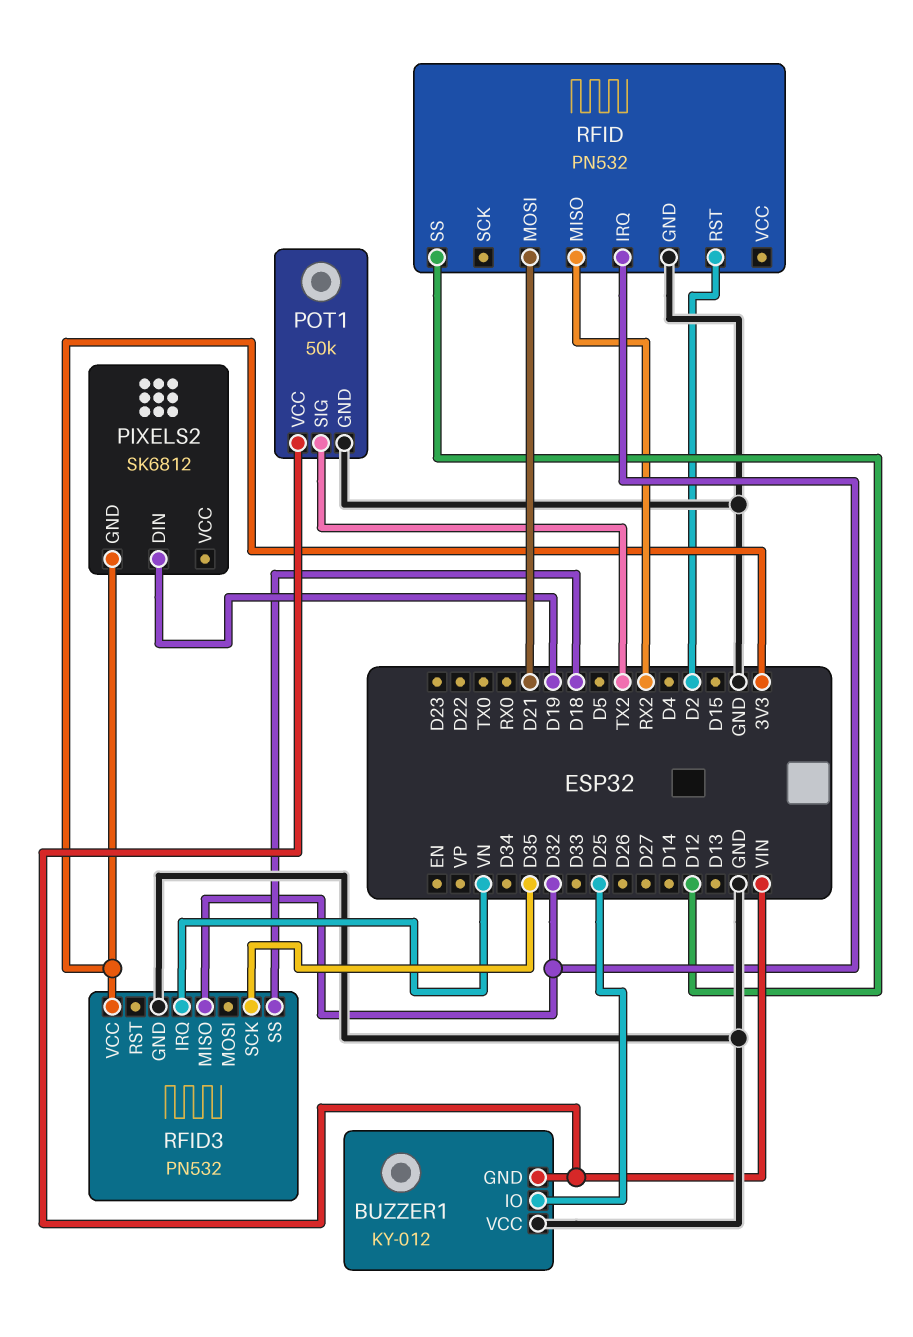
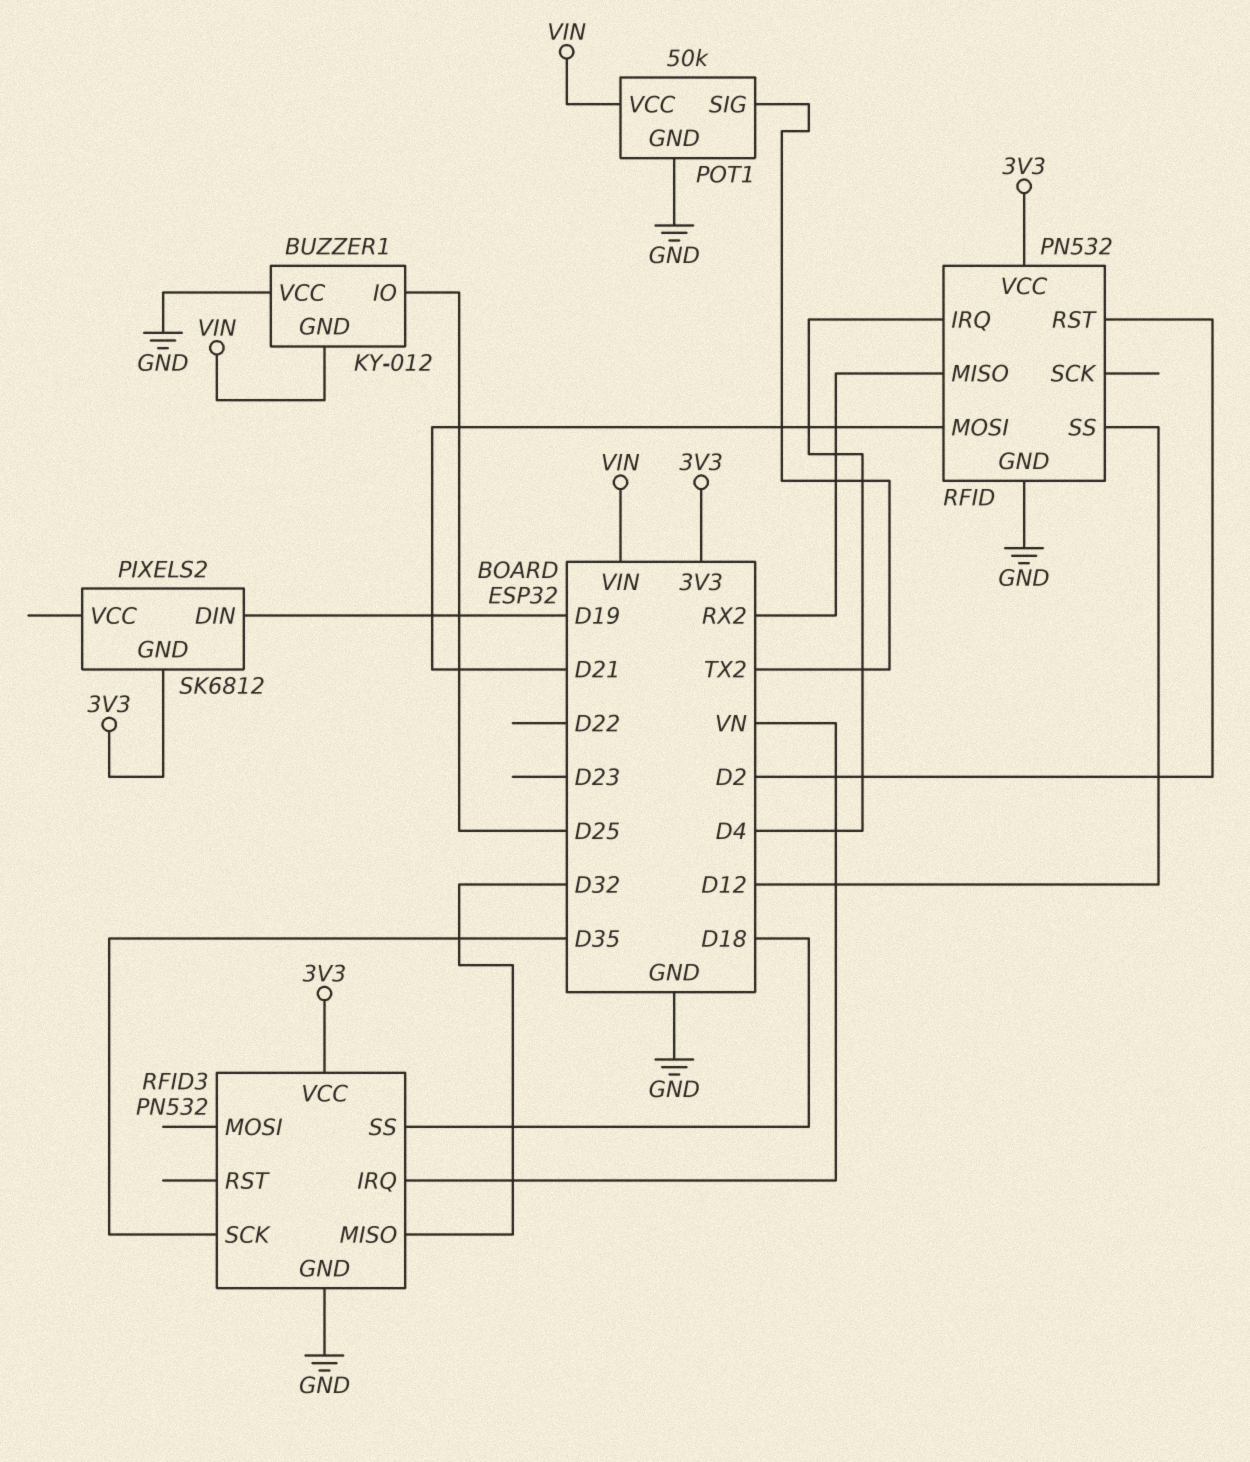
RFID pin IRQ: D32 -> D4
RFID pin VCC: none -> 3V3

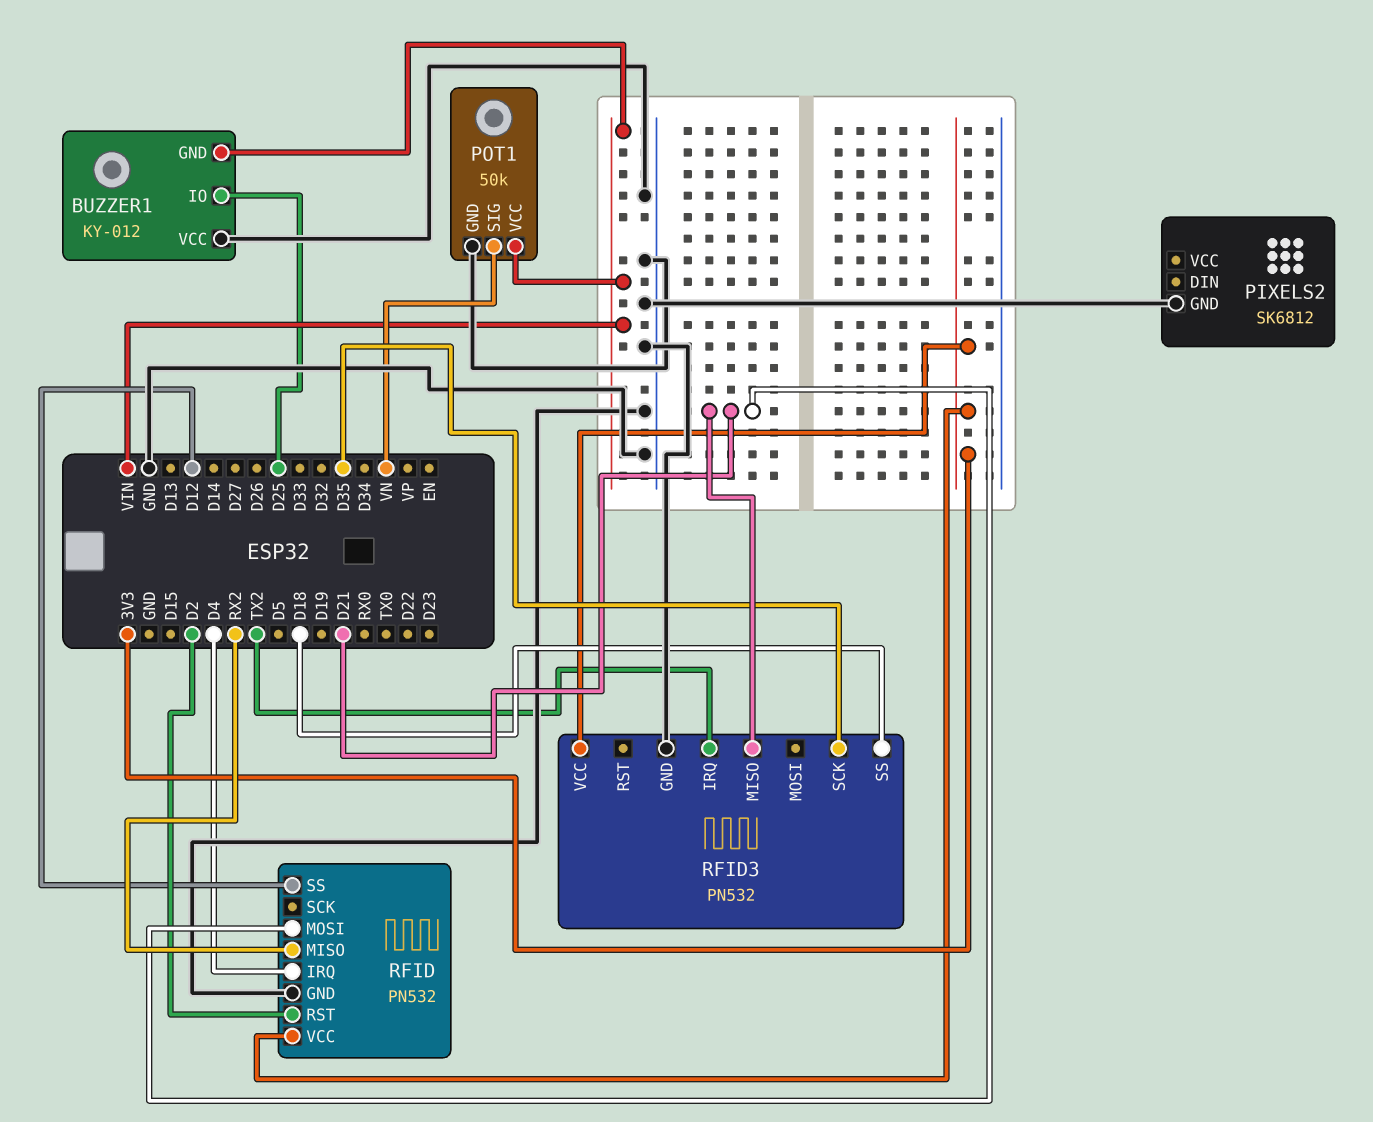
PIXELS2 pin DIN: D19 -> none
PIXELS2 pin GND: 3V3 -> GND
POT1 pin SIG: TX2 -> VN
RFID3 pin IRQ: VN -> TX2
RFID3 pin MISO: D32 -> D21

